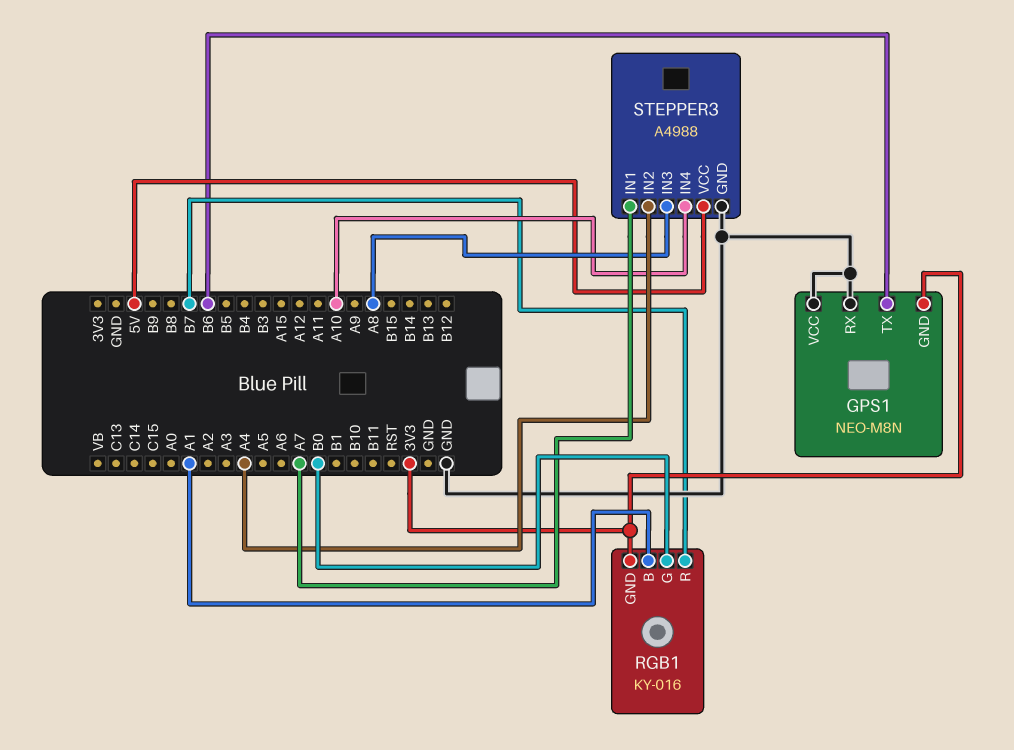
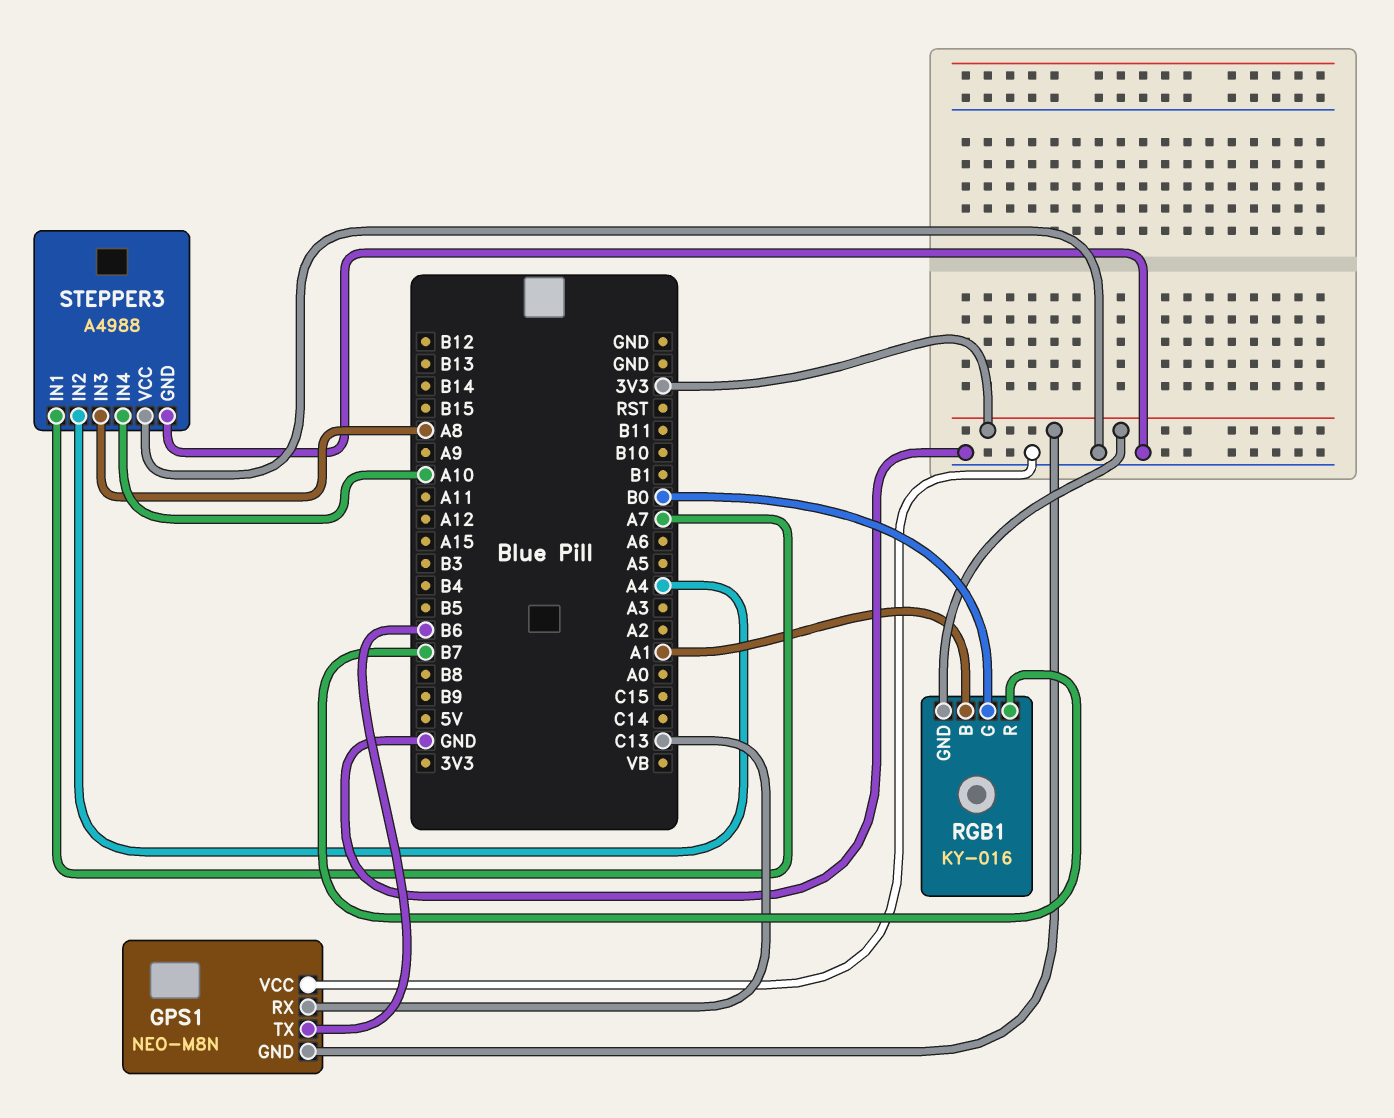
GPS1 pin RX: GND -> C13
STEPPER3 pin VCC: 5V -> GND

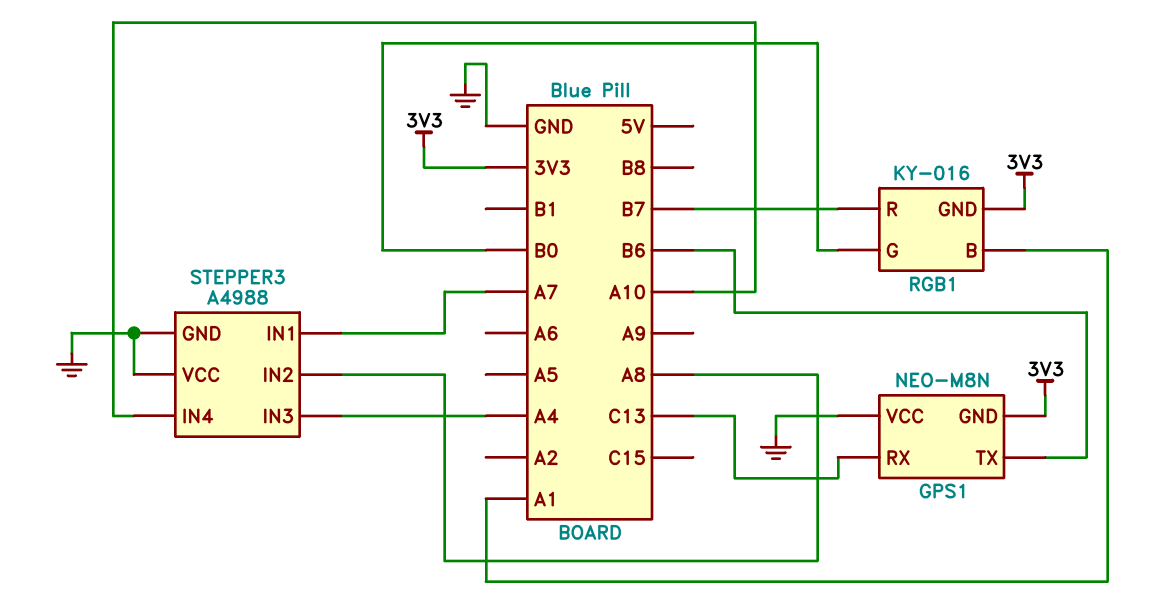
STEPPER3 pin IN2: A4 -> A8
STEPPER3 pin IN3: A8 -> A4

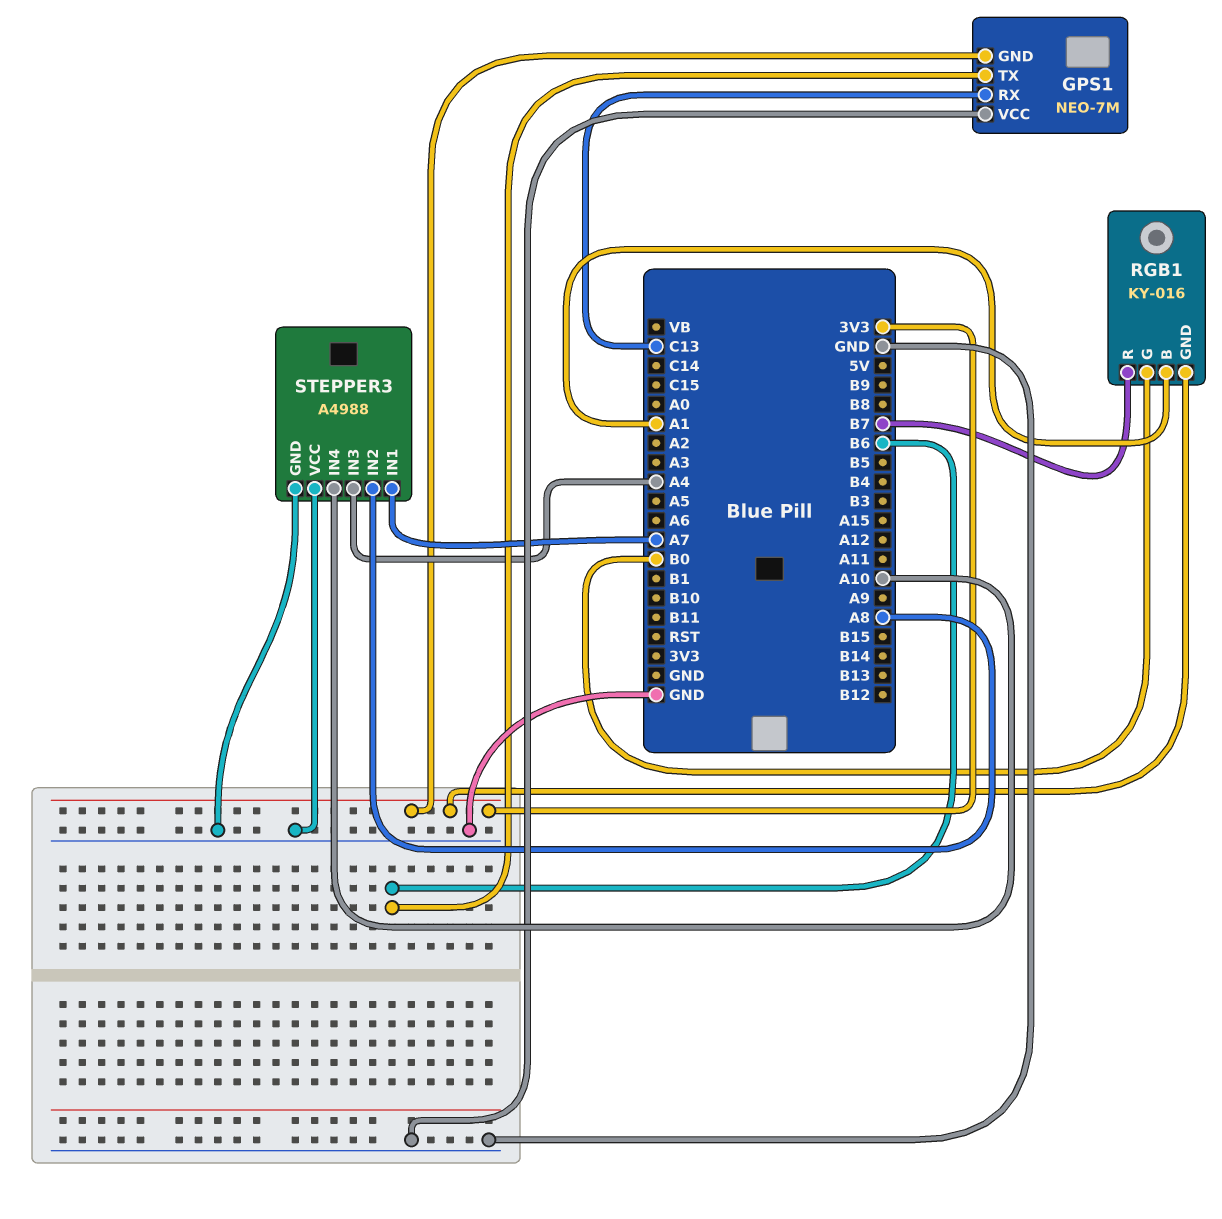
GPS1: NEO-M8N -> NEO-7M

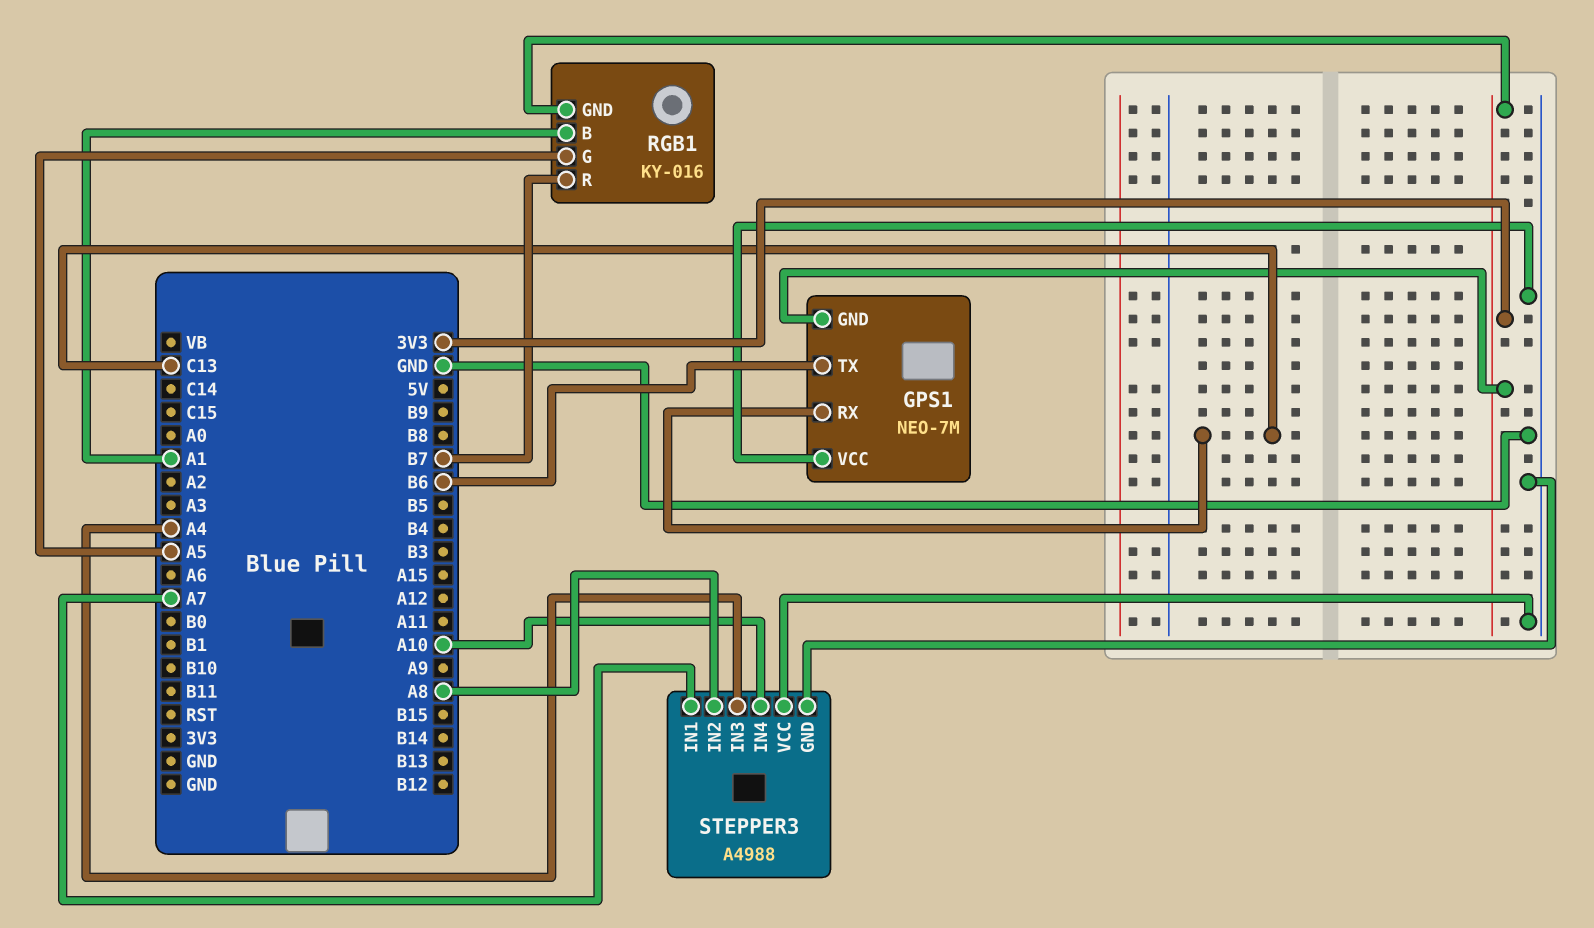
RGB1 pin G: B0 -> A5

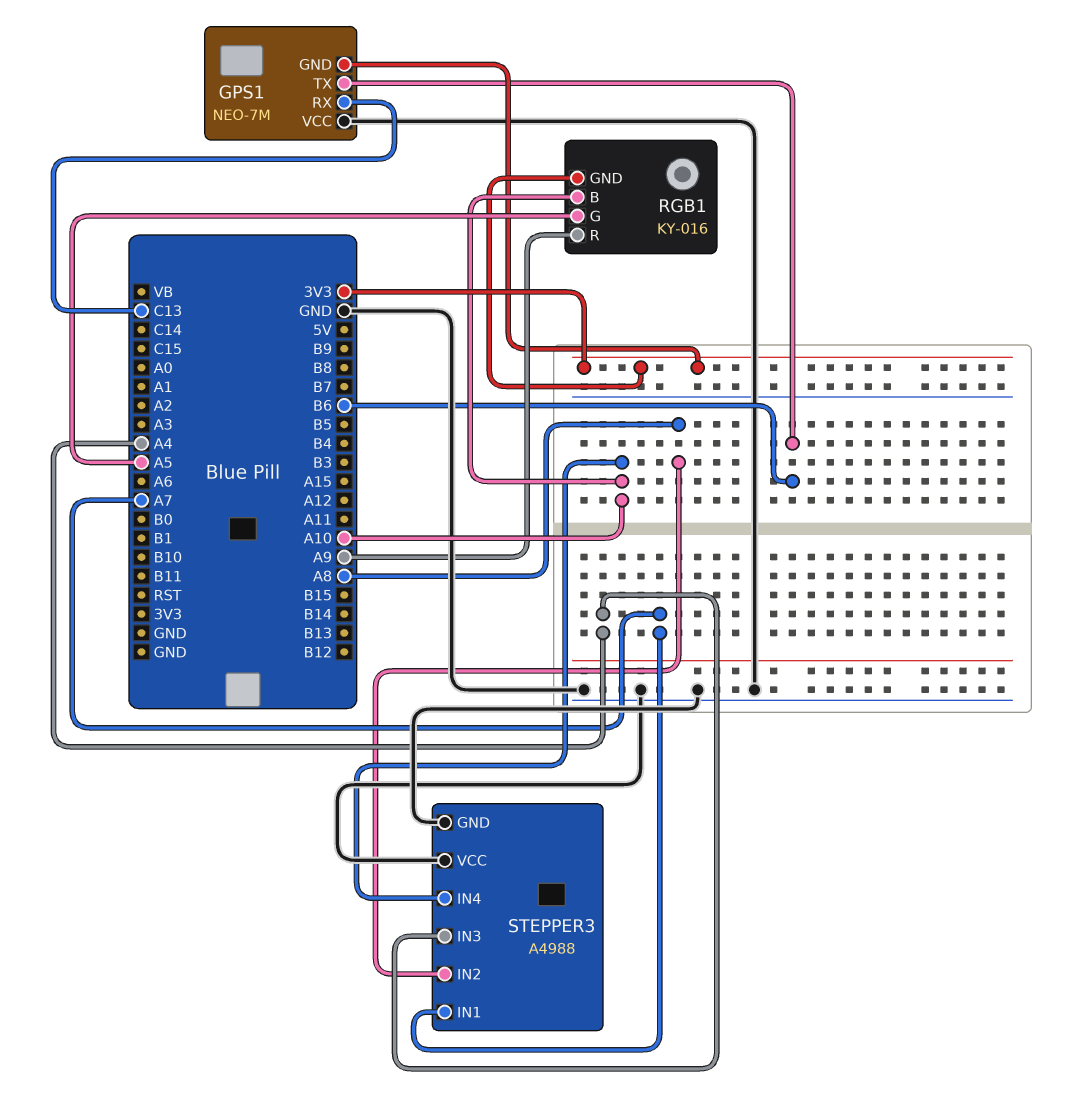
RGB1 pin B: A1 -> A10
RGB1 pin R: B7 -> A9

